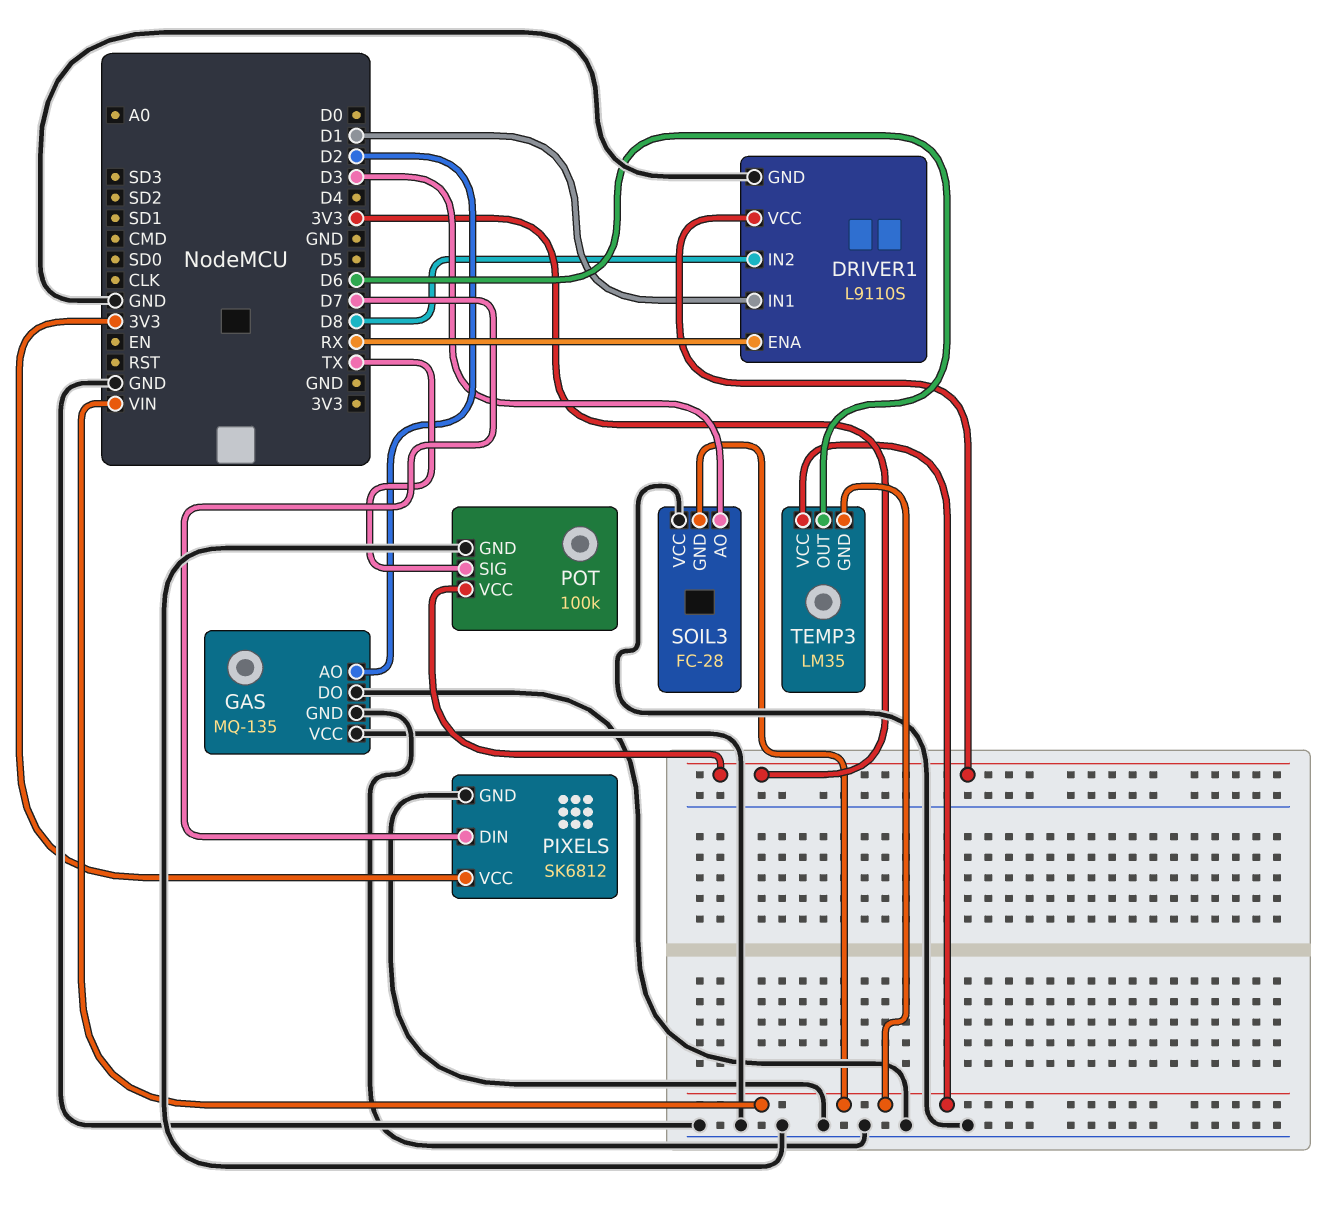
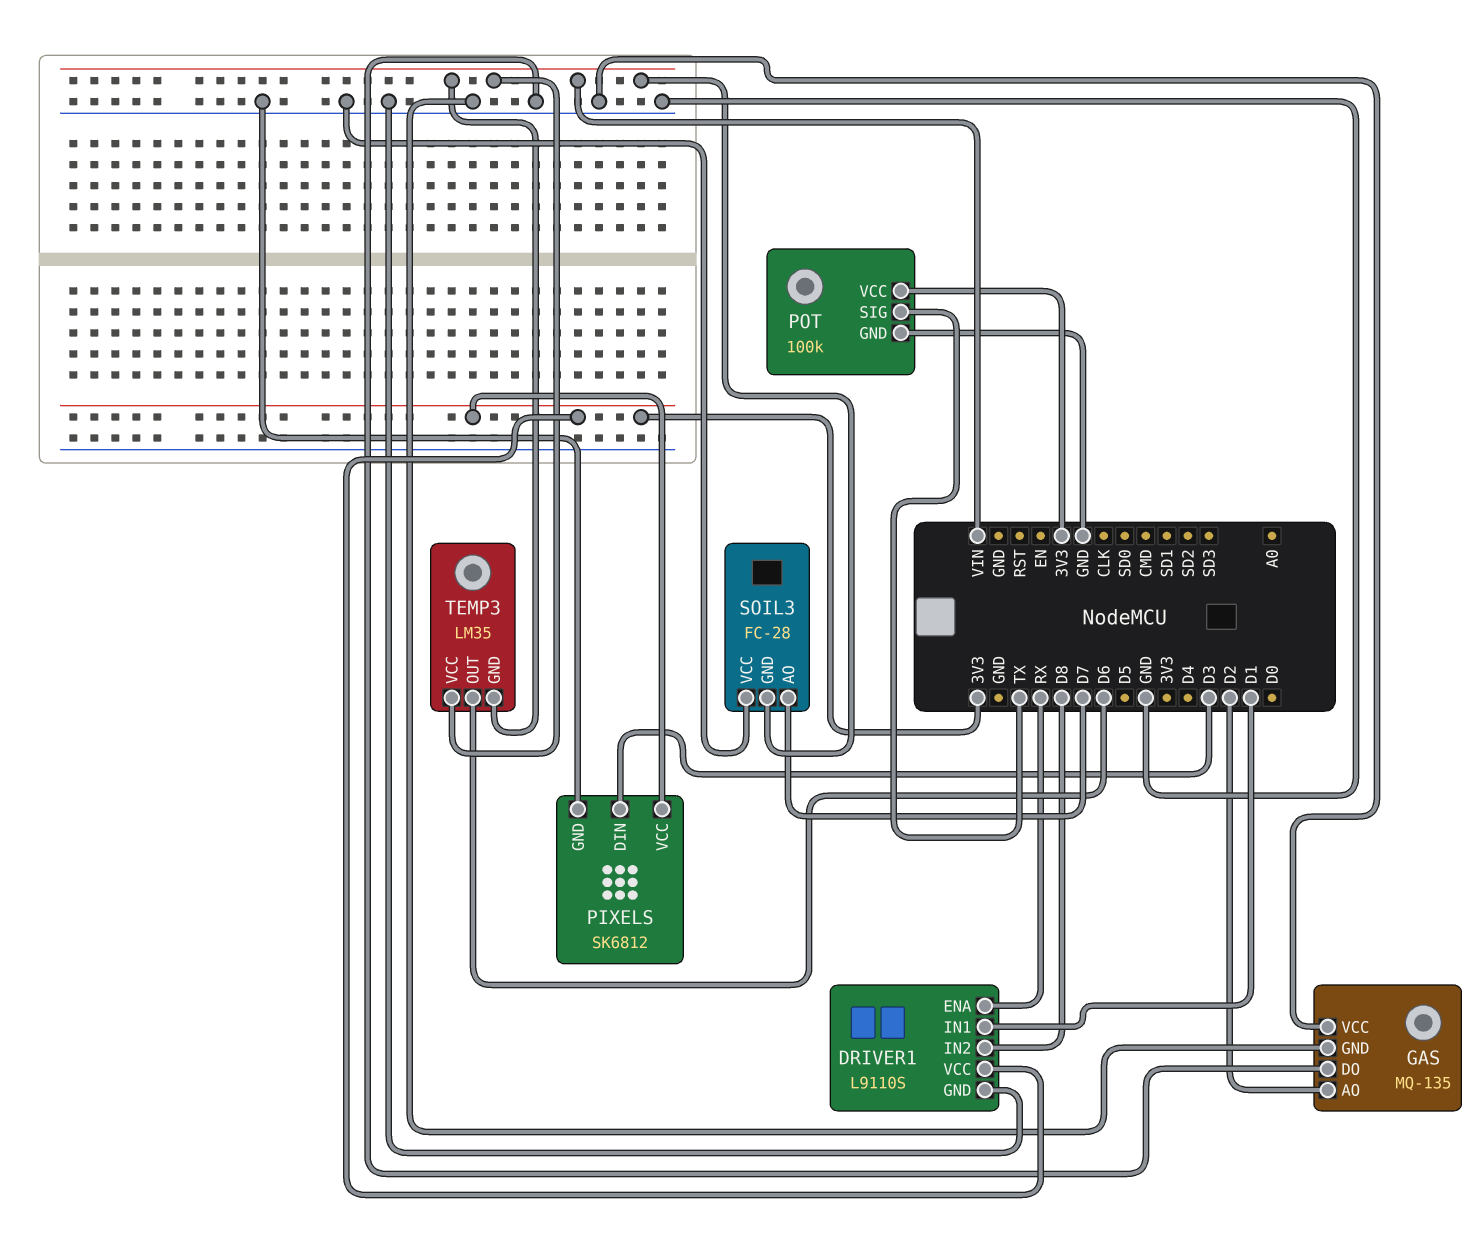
PIXELS pin DIN: D7 -> D3
SOIL3 pin AO: D3 -> D7

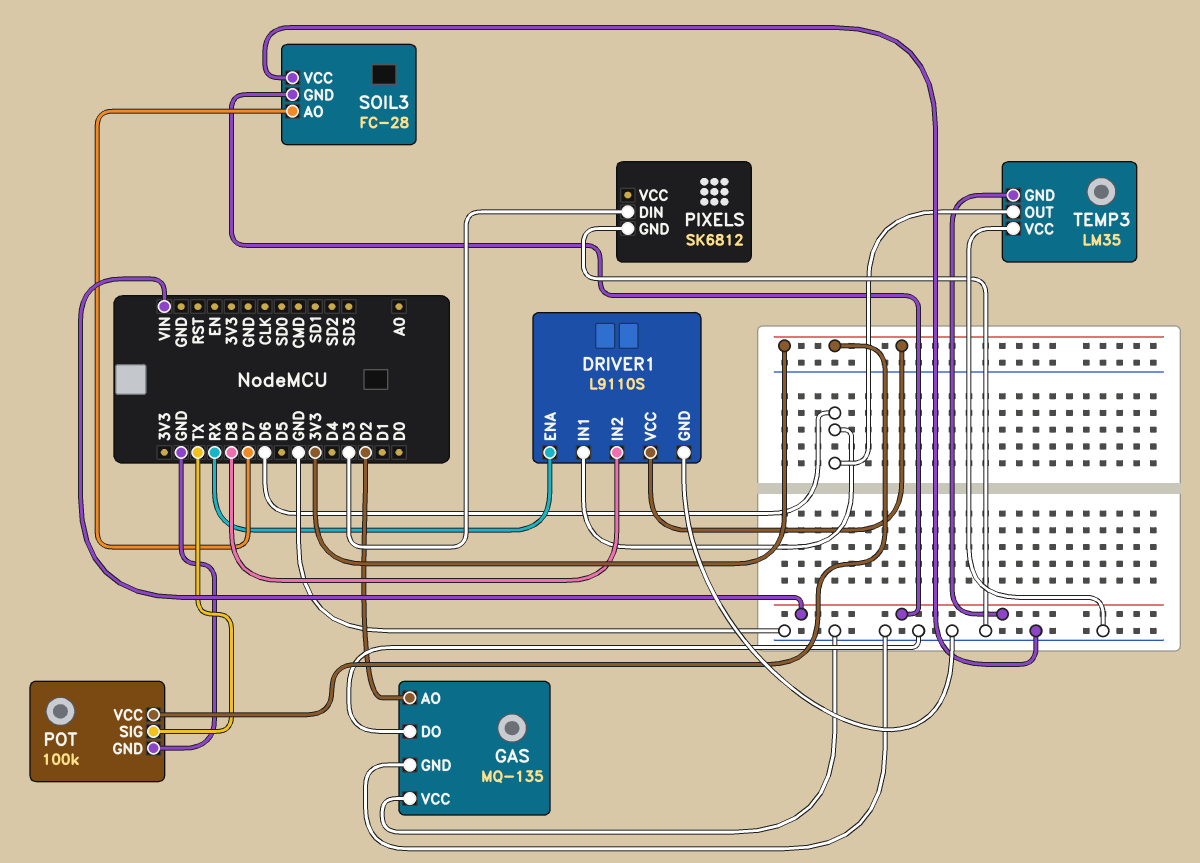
DRIVER1 pin IN1: D1 -> D6
PIXELS pin VCC: 3V3 -> none
TEMP3 pin VCC: VIN -> GND

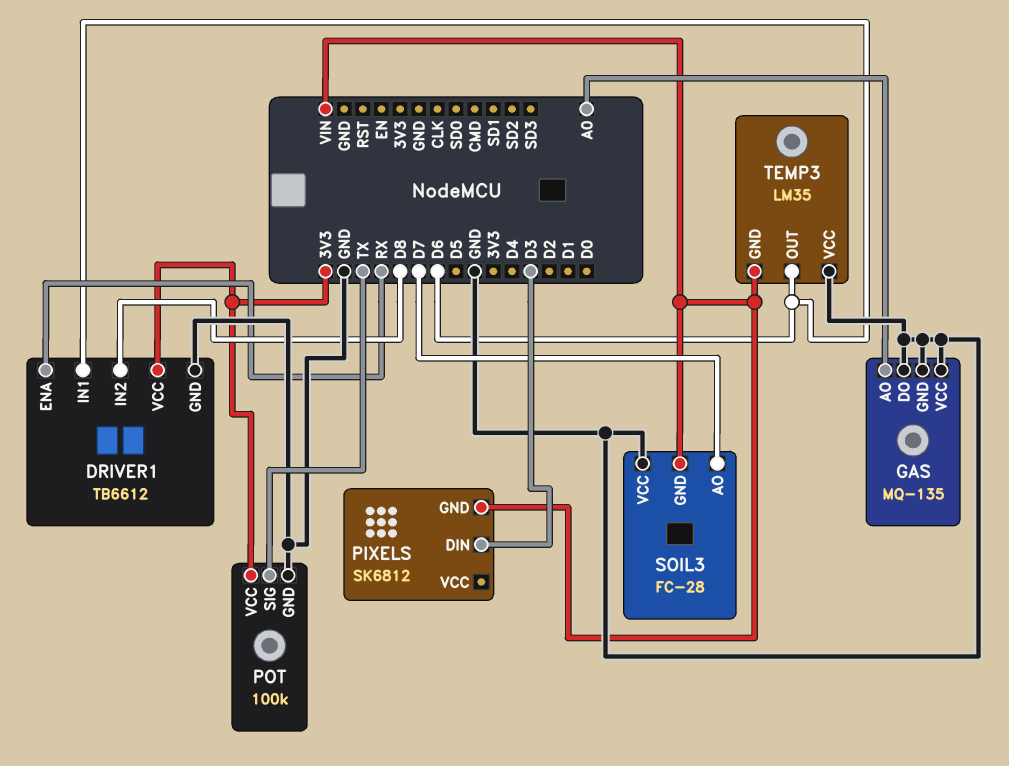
DRIVER1: L9110S -> TB6612
GAS pin AO: D2 -> A0
PIXELS pin GND: GND -> VIN

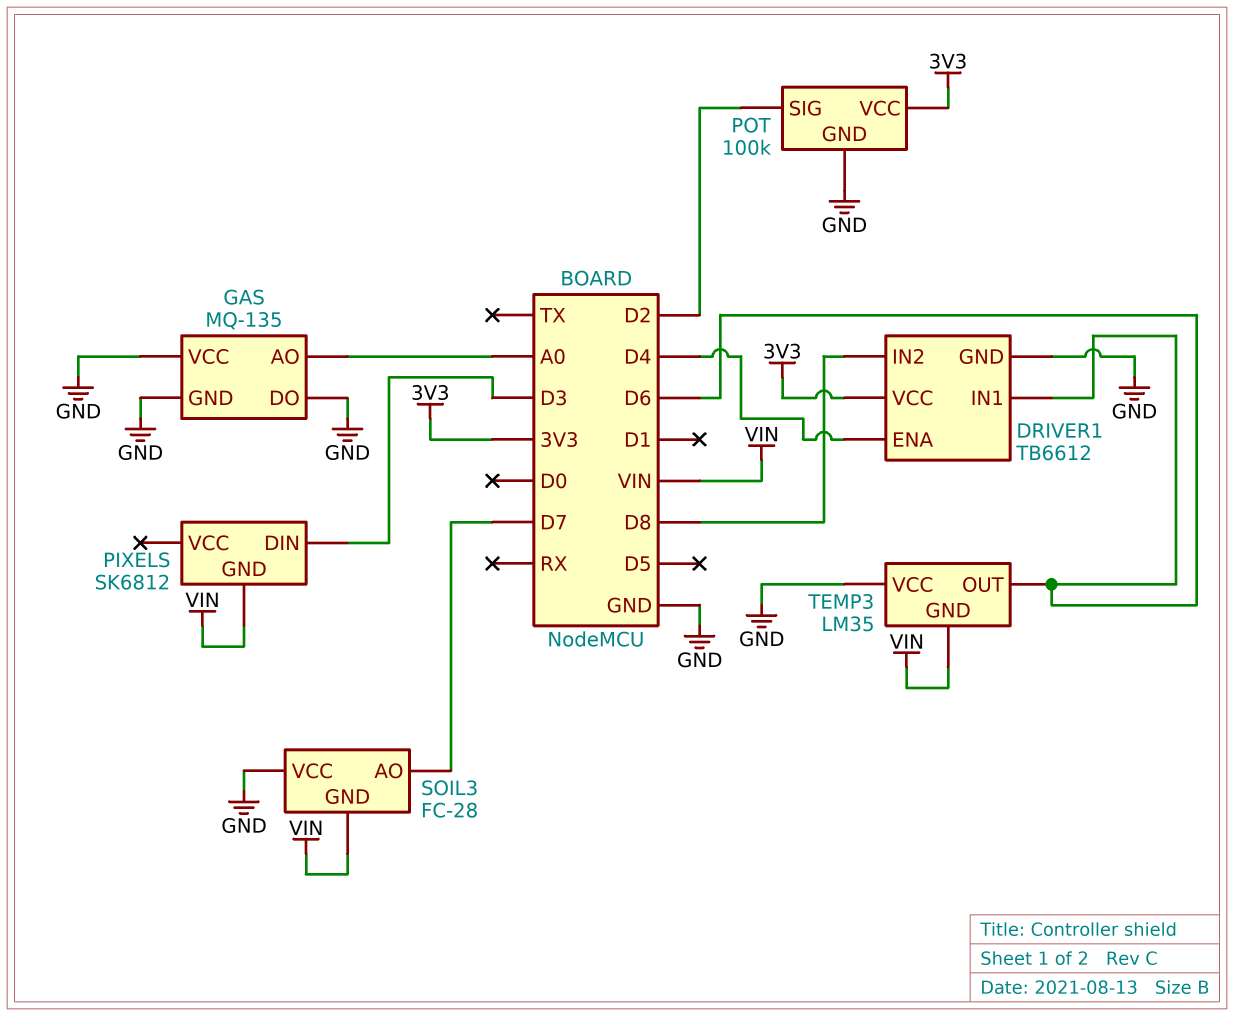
DRIVER1 pin ENA: RX -> D4
POT pin SIG: TX -> D2

